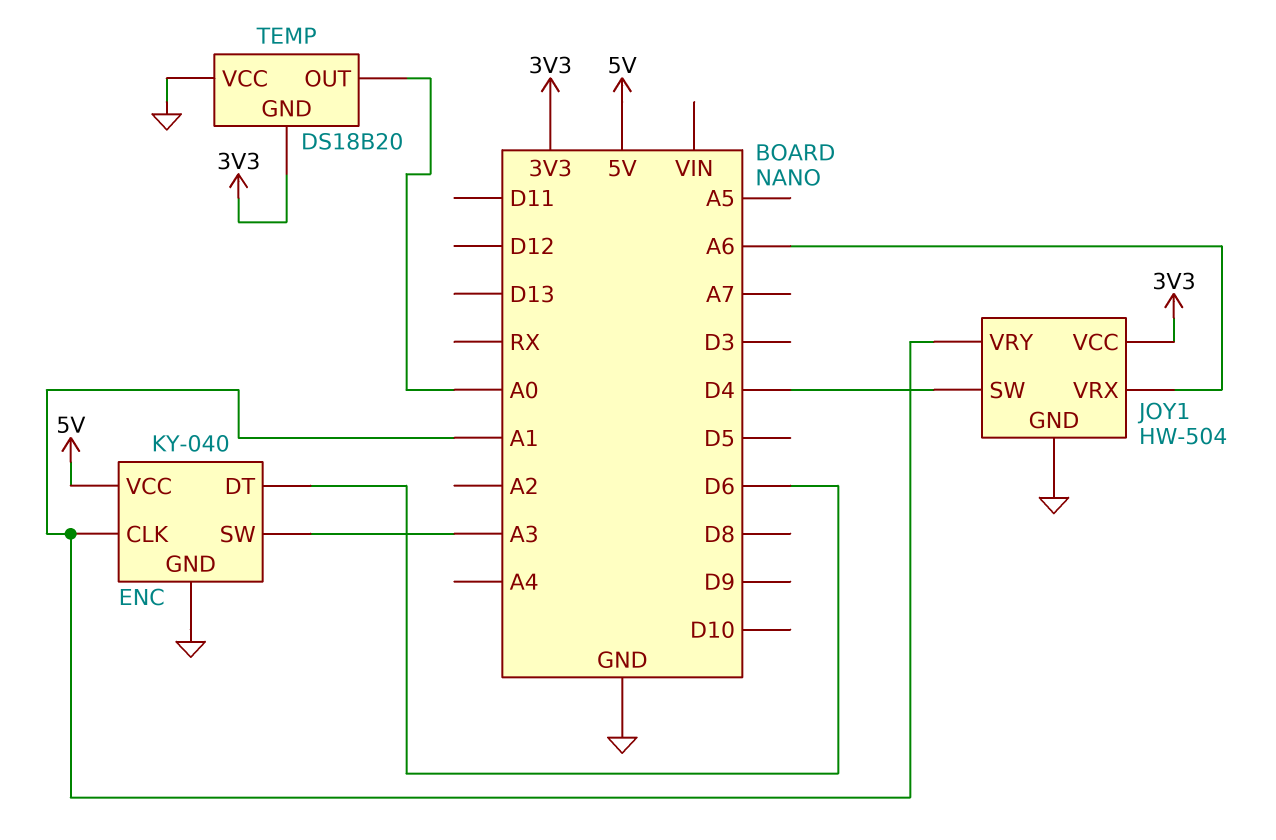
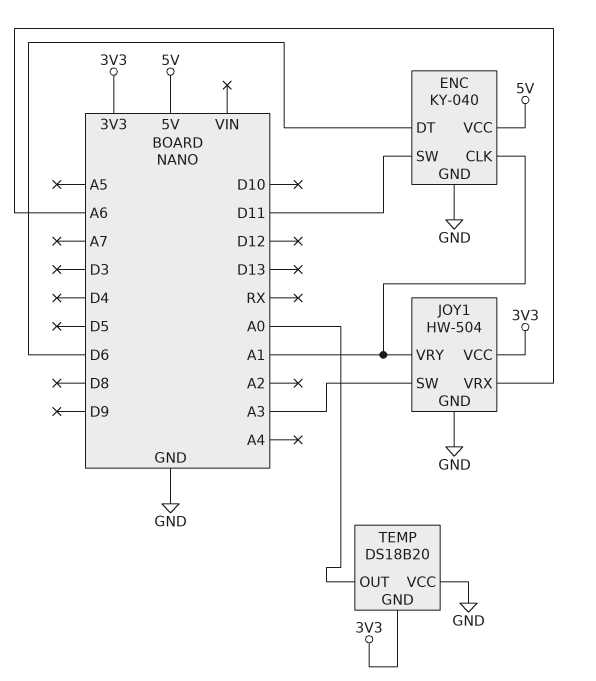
ENC pin SW: A3 -> D11
JOY1 pin SW: D4 -> A3

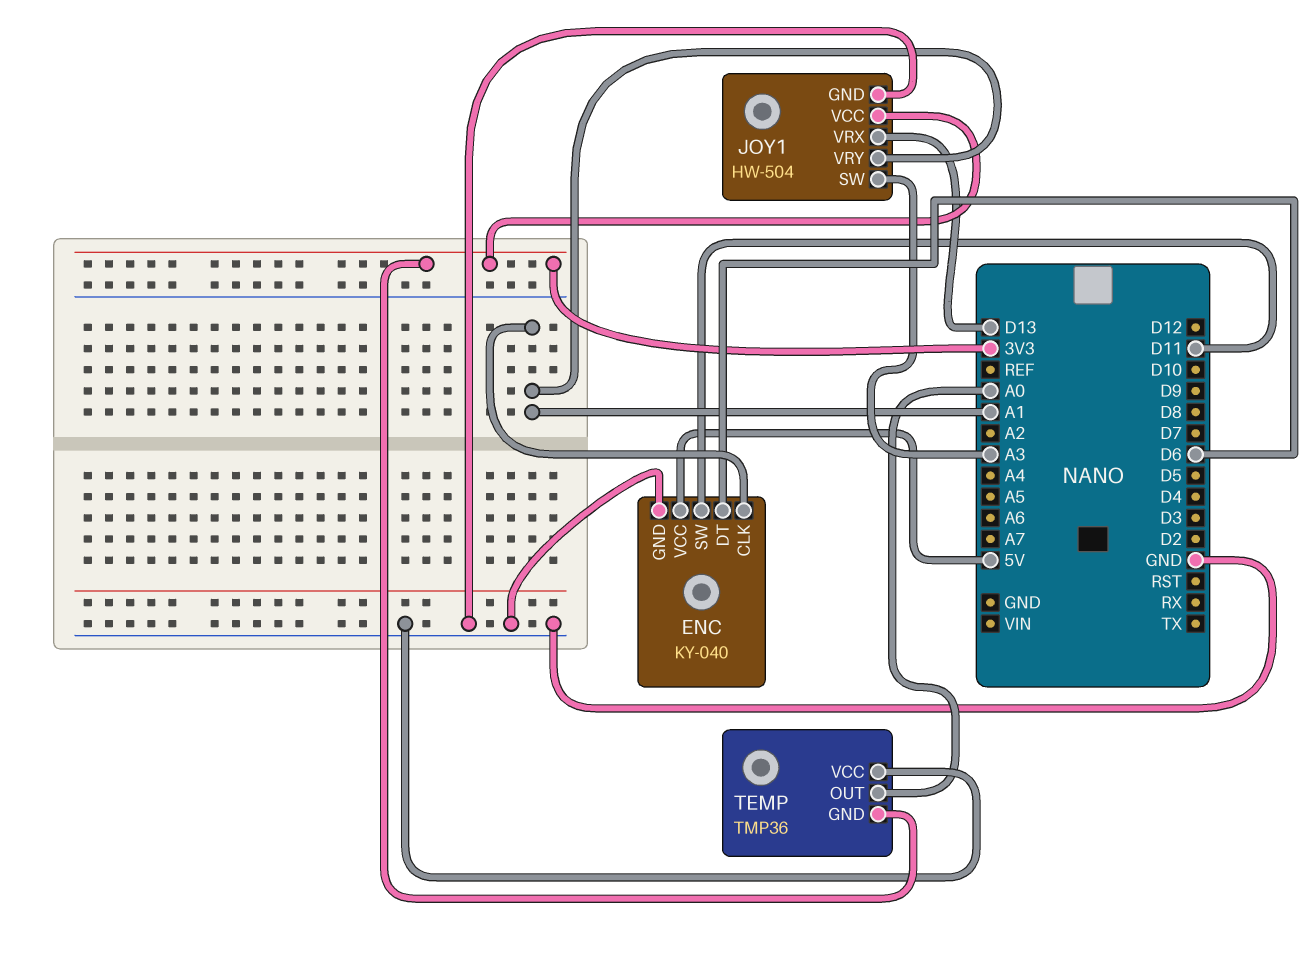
JOY1 pin VRX: A6 -> D13
TEMP: DS18B20 -> TMP36

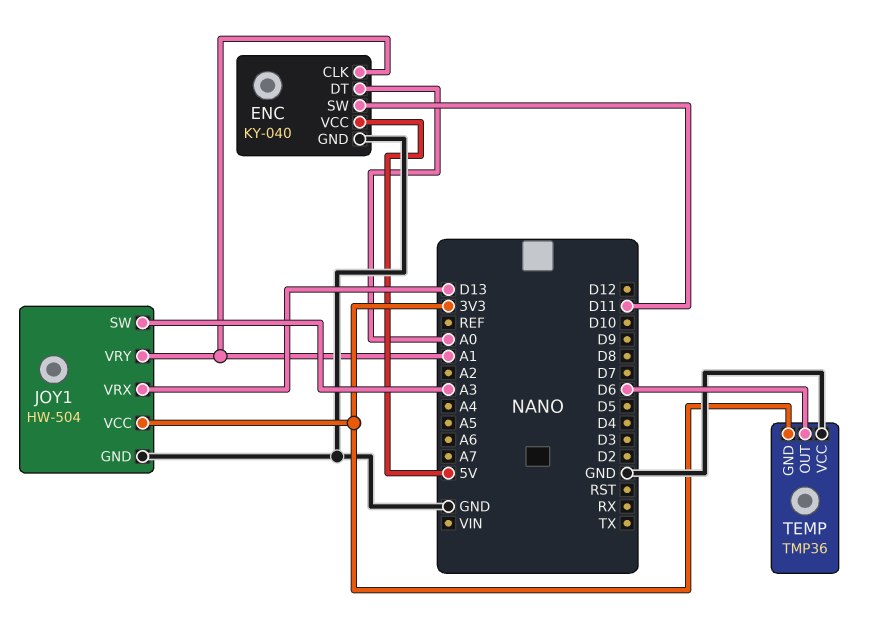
ENC pin DT: D6 -> A0
TEMP pin OUT: A0 -> D6

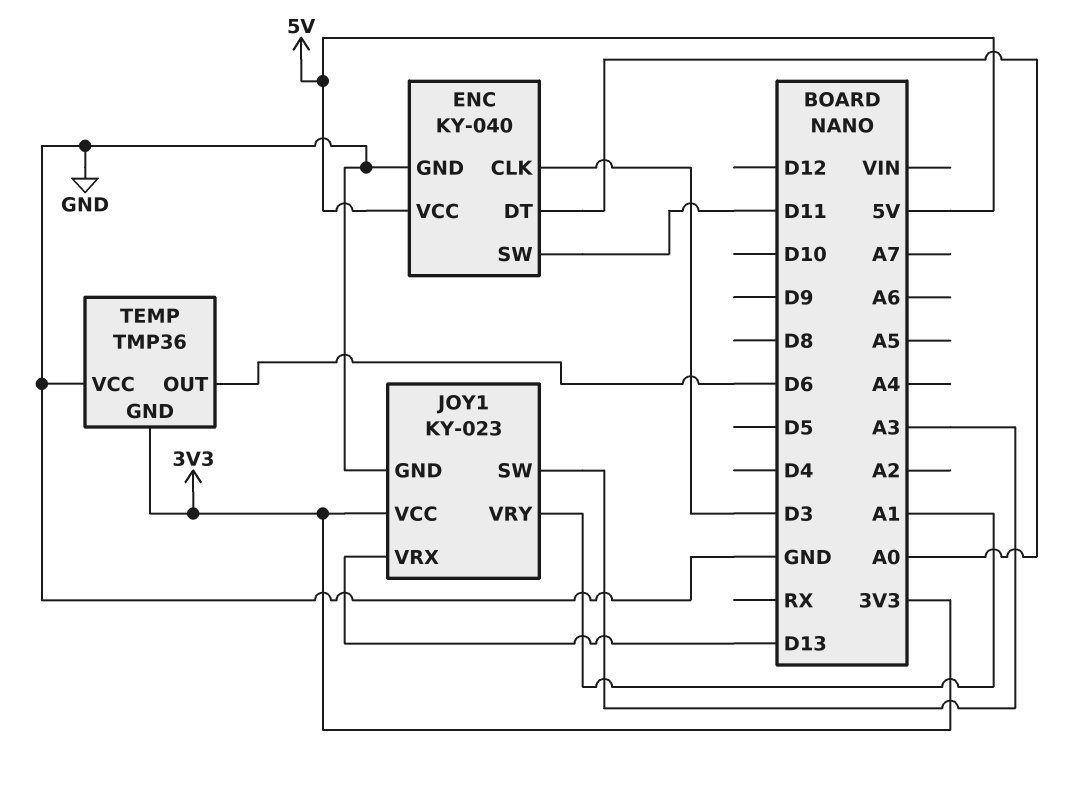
ENC pin CLK: A1 -> D3
JOY1: HW-504 -> KY-023

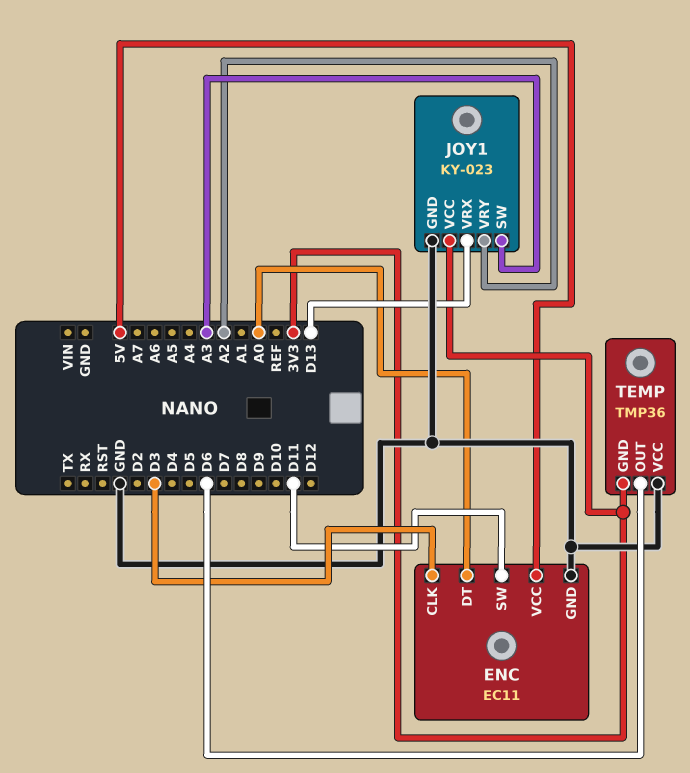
ENC: KY-040 -> EC11
JOY1 pin VRY: A1 -> A2

